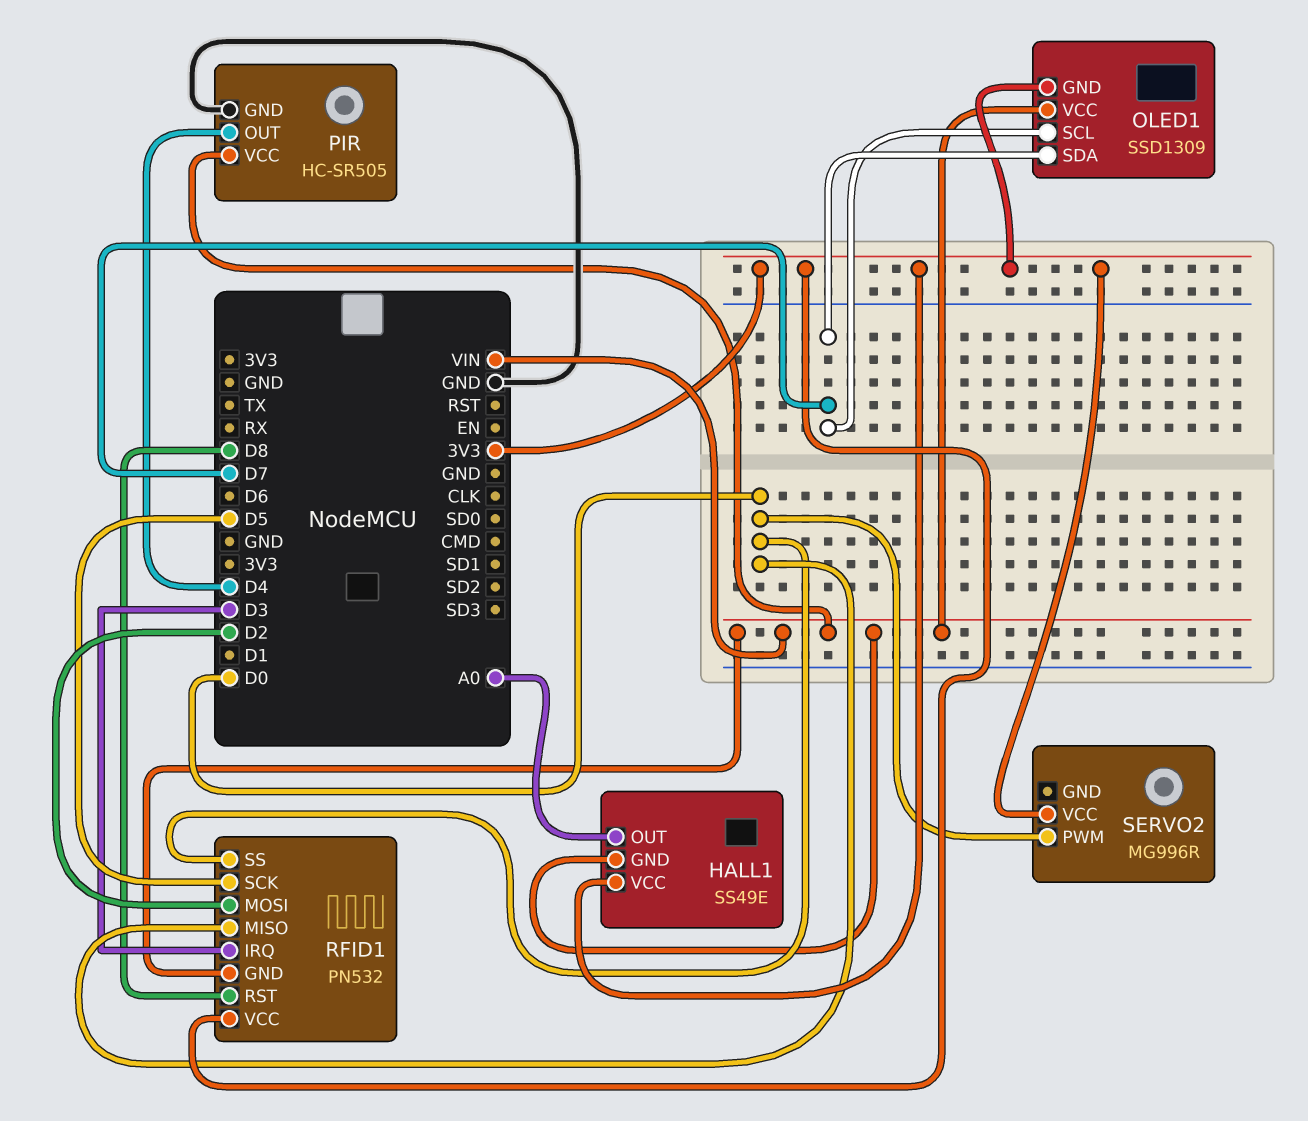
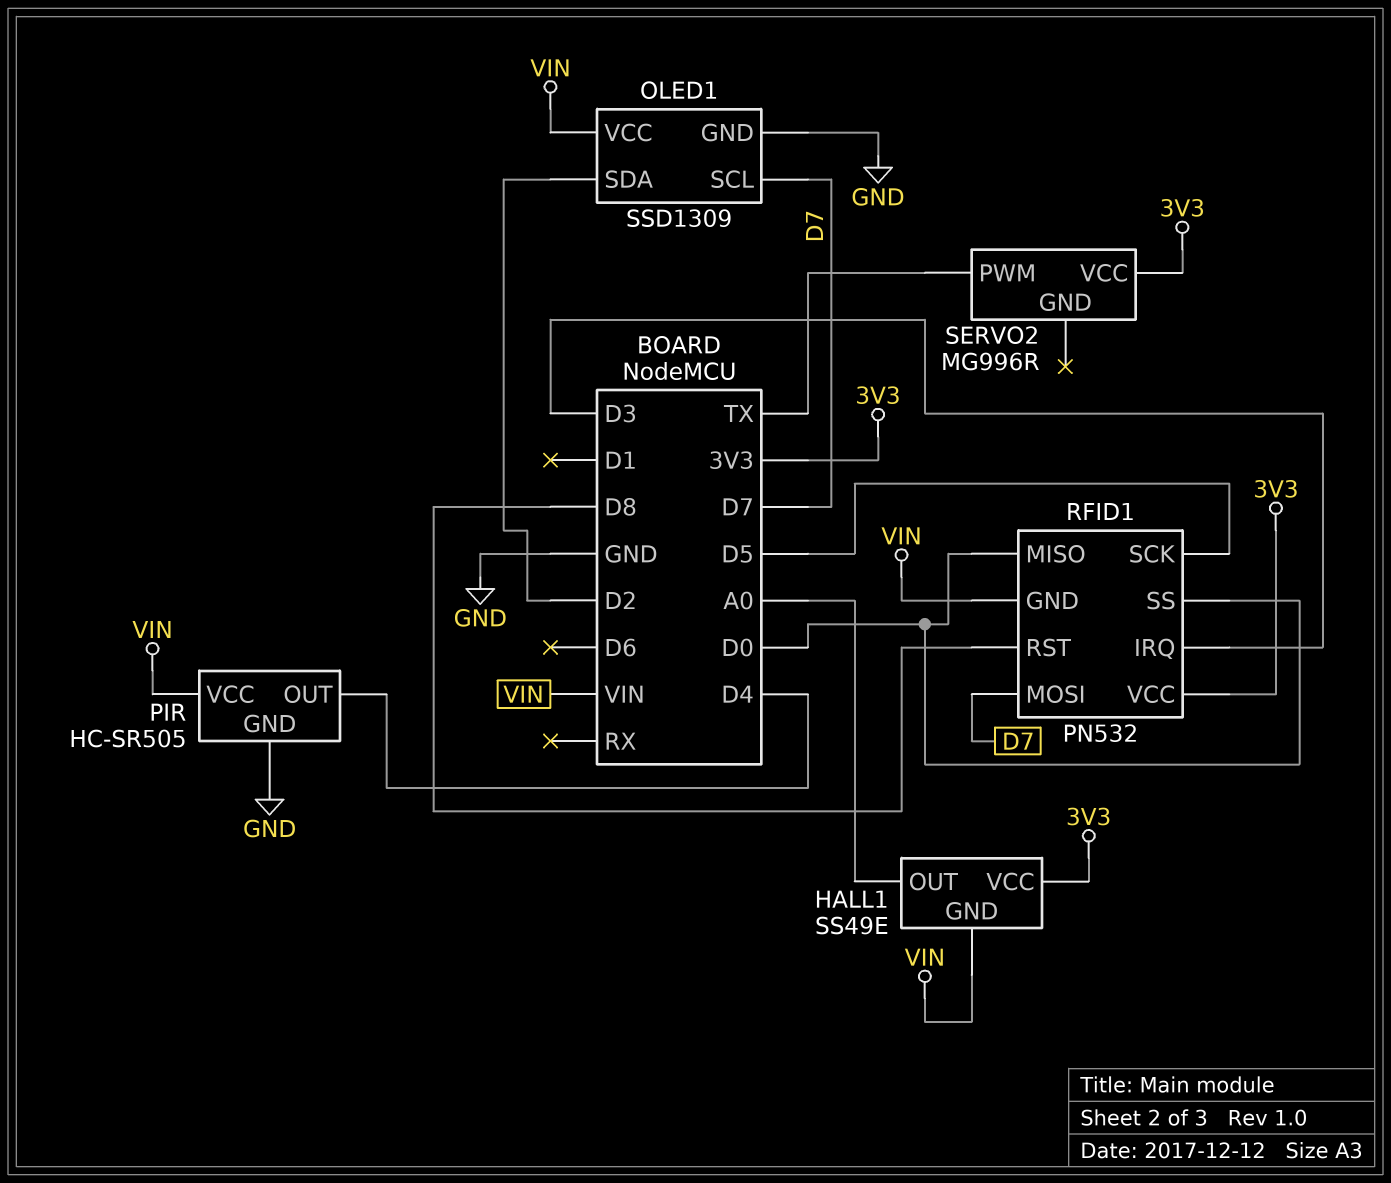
OLED1 pin GND: 3V3 -> GND
OLED1 pin SDA: D7 -> D2
RFID1 pin MOSI: D2 -> D7
SERVO2 pin PWM: D0 -> TX

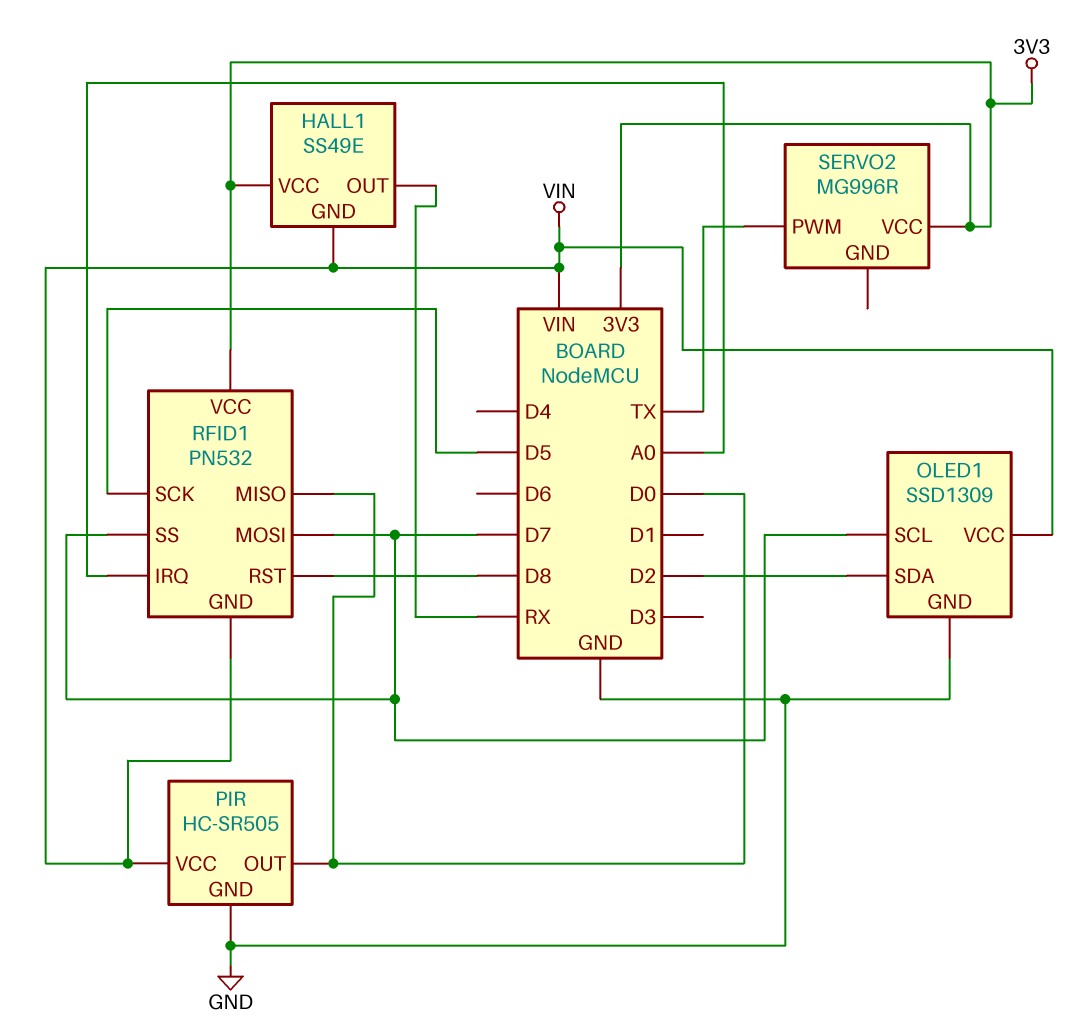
HALL1 pin OUT: A0 -> RX
PIR pin OUT: D4 -> D0
RFID1 pin IRQ: D3 -> A0
RFID1 pin SS: D0 -> D7

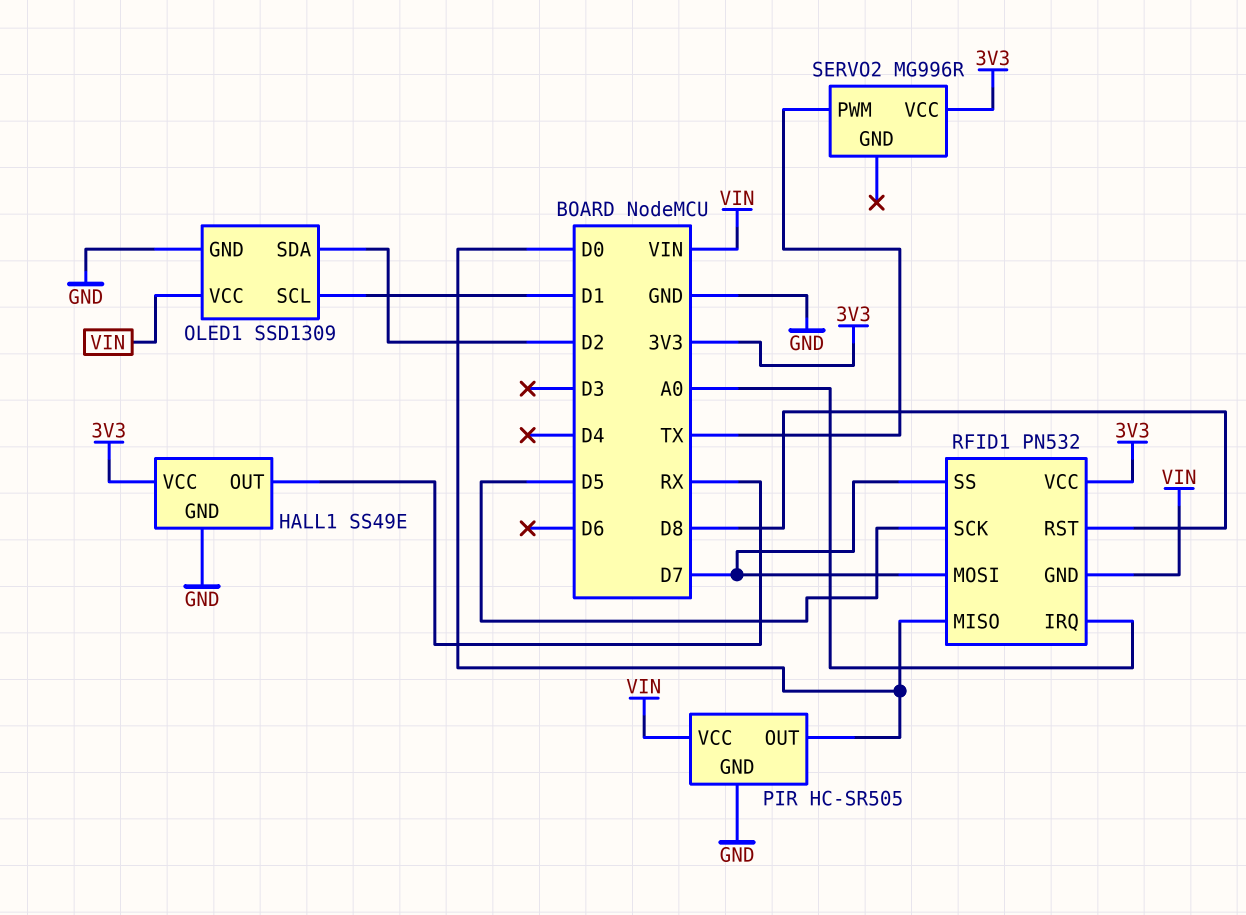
HALL1 pin GND: VIN -> GND
OLED1 pin SCL: D7 -> D1

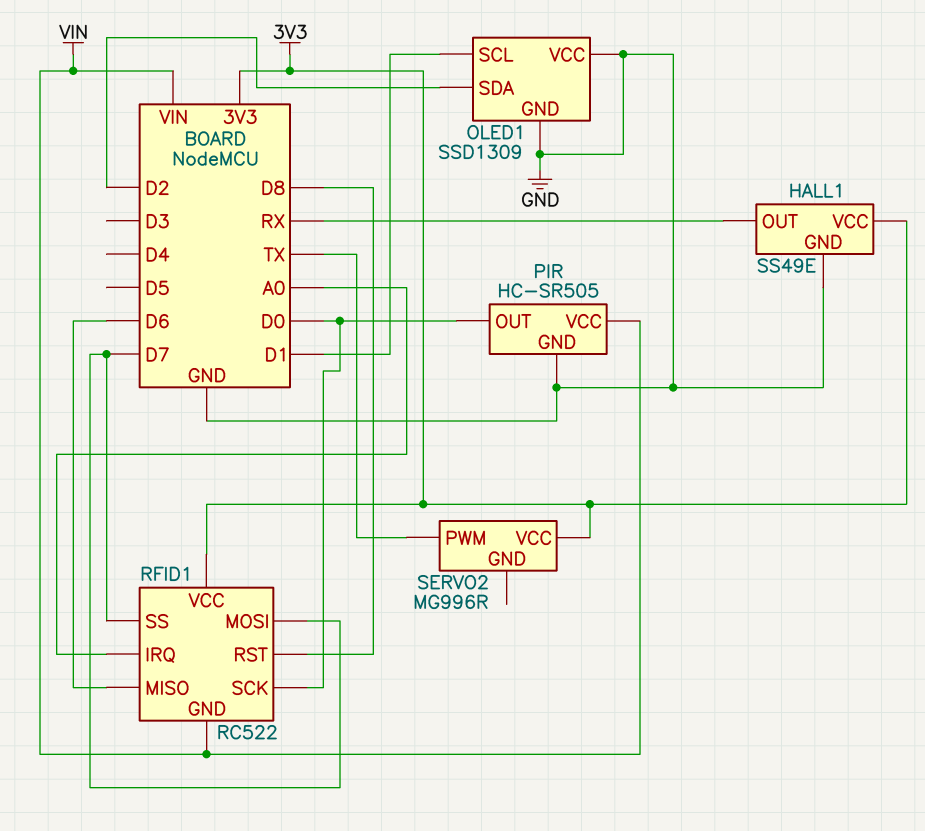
OLED1 pin VCC: VIN -> GND
RFID1: PN532 -> RC522
RFID1 pin MISO: D0 -> D6
RFID1 pin SCK: D5 -> D0

